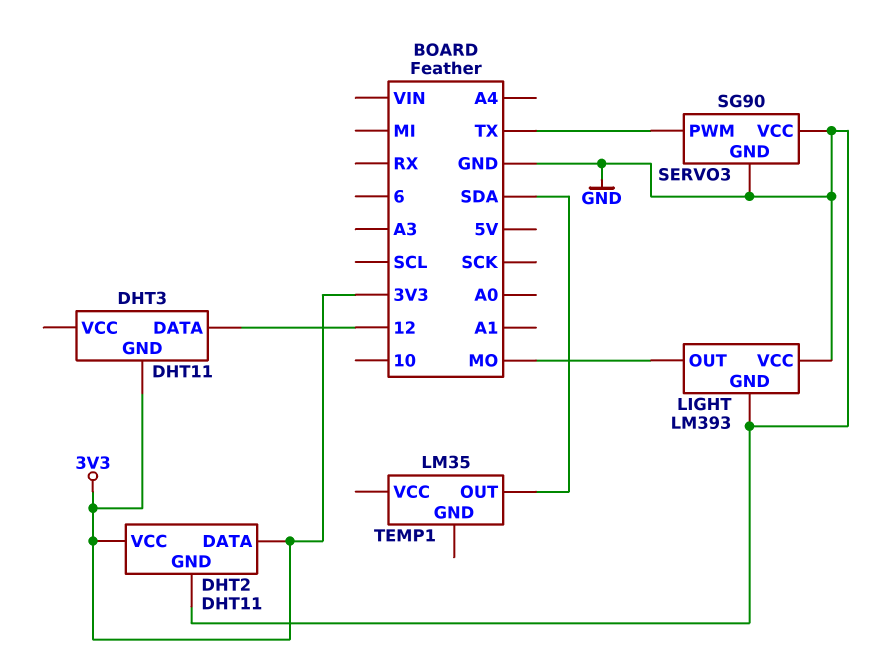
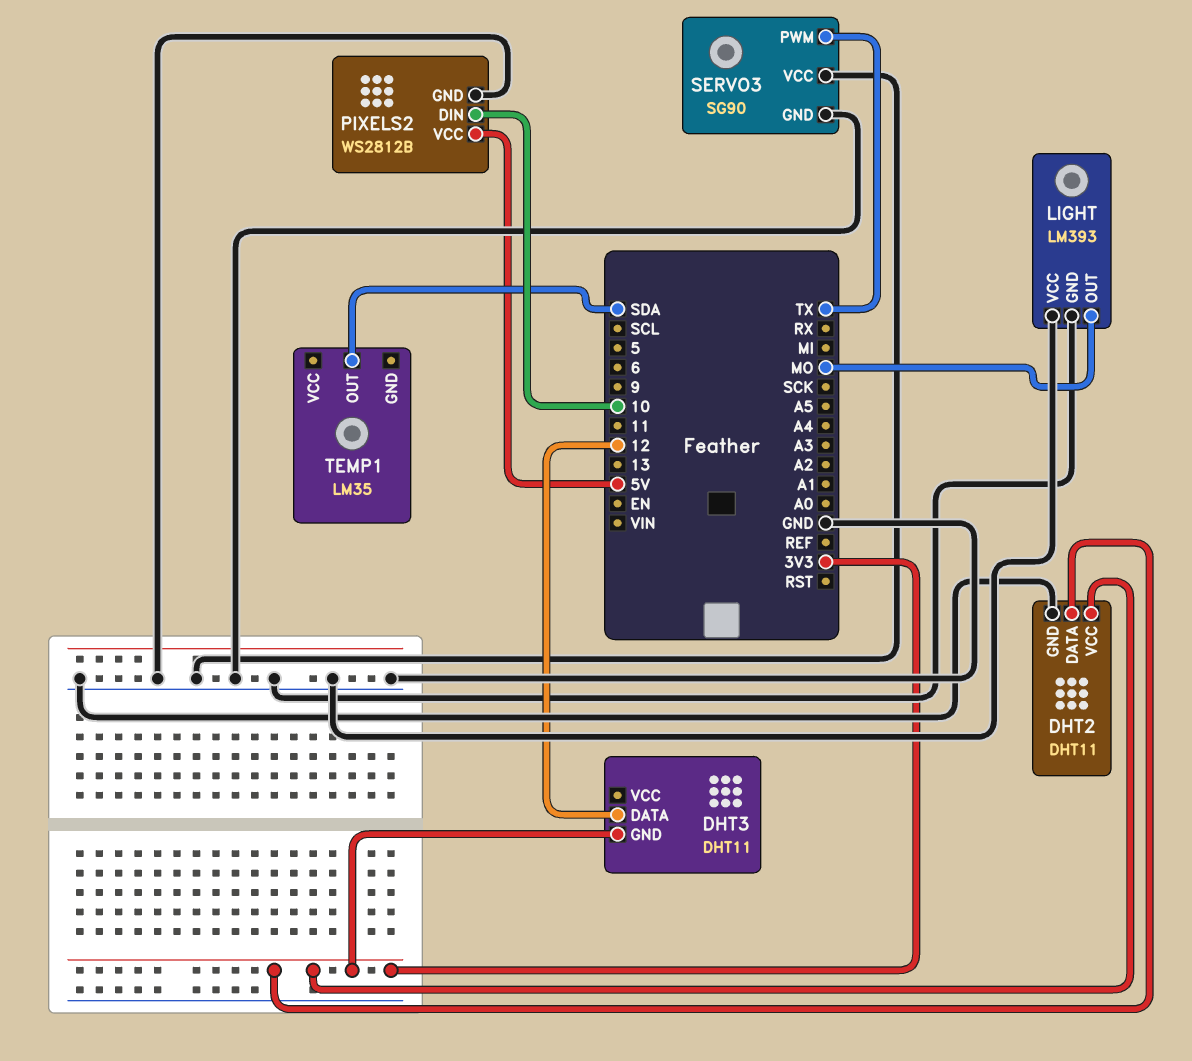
PIXELS2: none -> WS2812B
PIXELS2 pin DIN: none -> 10
PIXELS2 pin GND: none -> GND
PIXELS2 pin VCC: none -> 5V

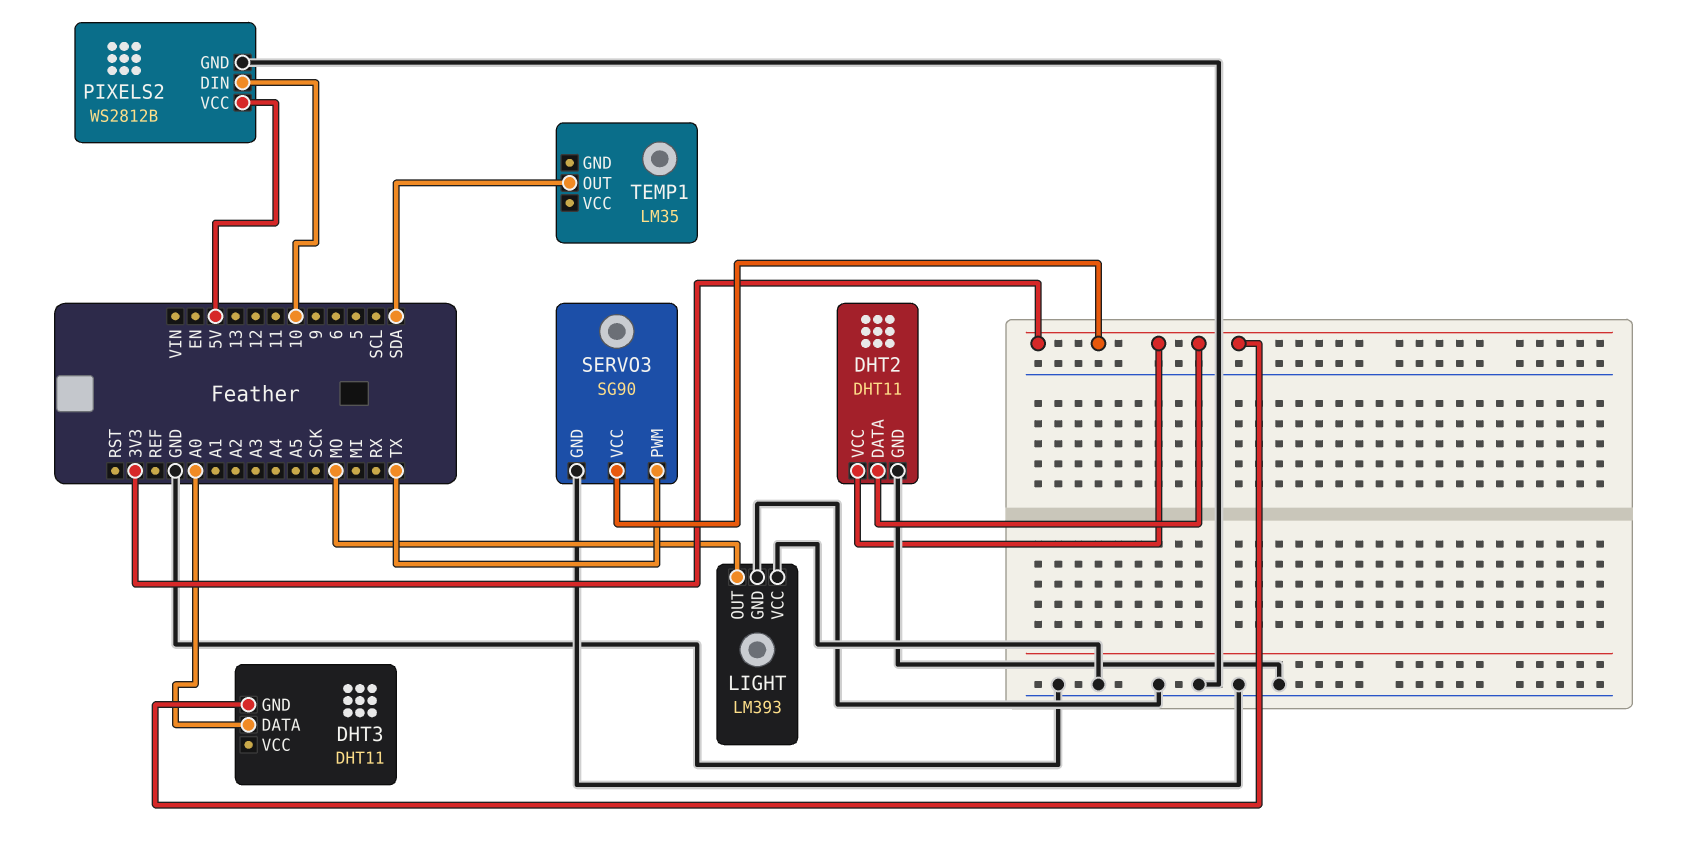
DHT3 pin DATA: 12 -> A0
SERVO3 pin VCC: GND -> 3V3

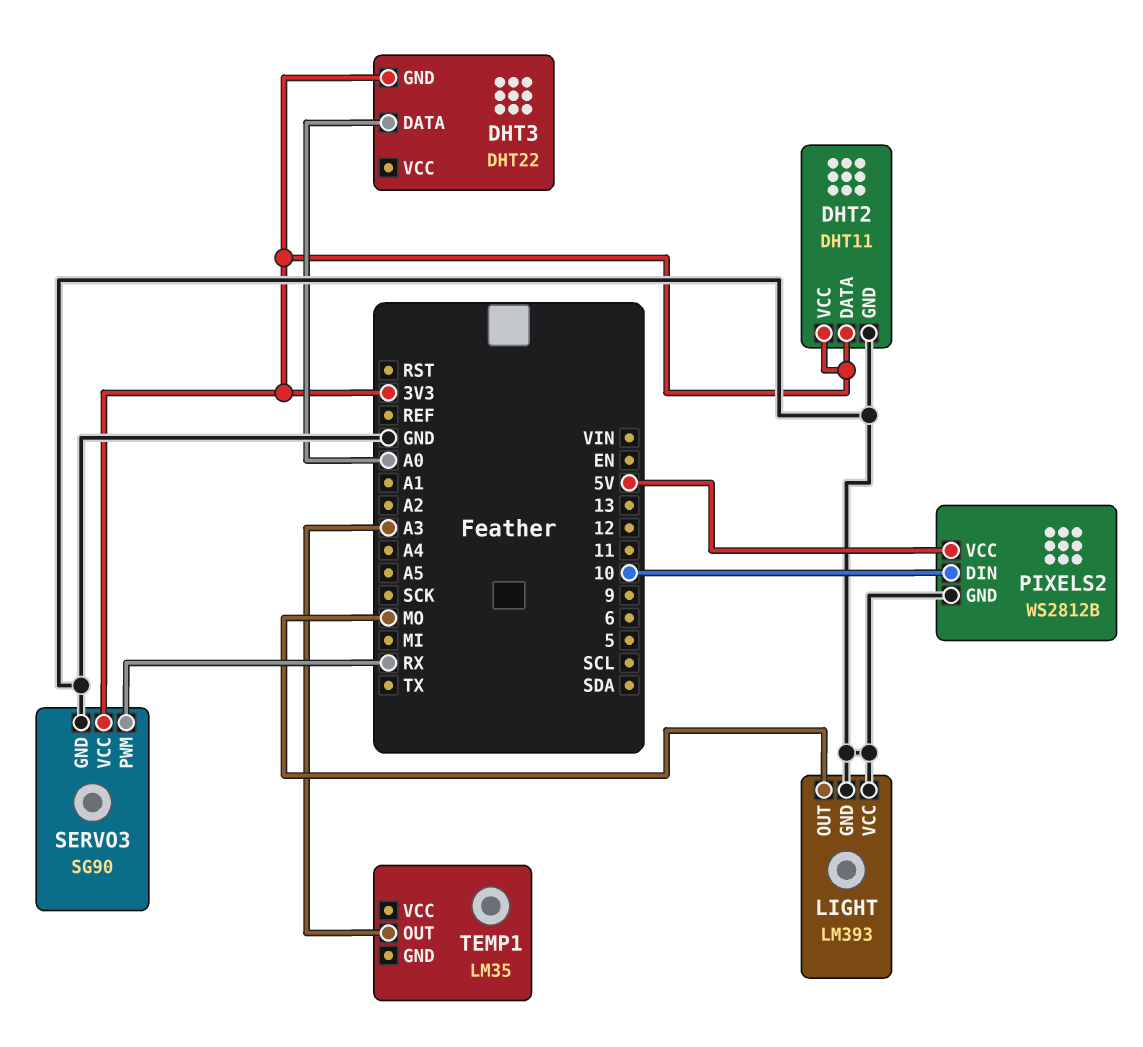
DHT3: DHT11 -> DHT22
SERVO3 pin PWM: TX -> RX
TEMP1 pin OUT: SDA -> A3

